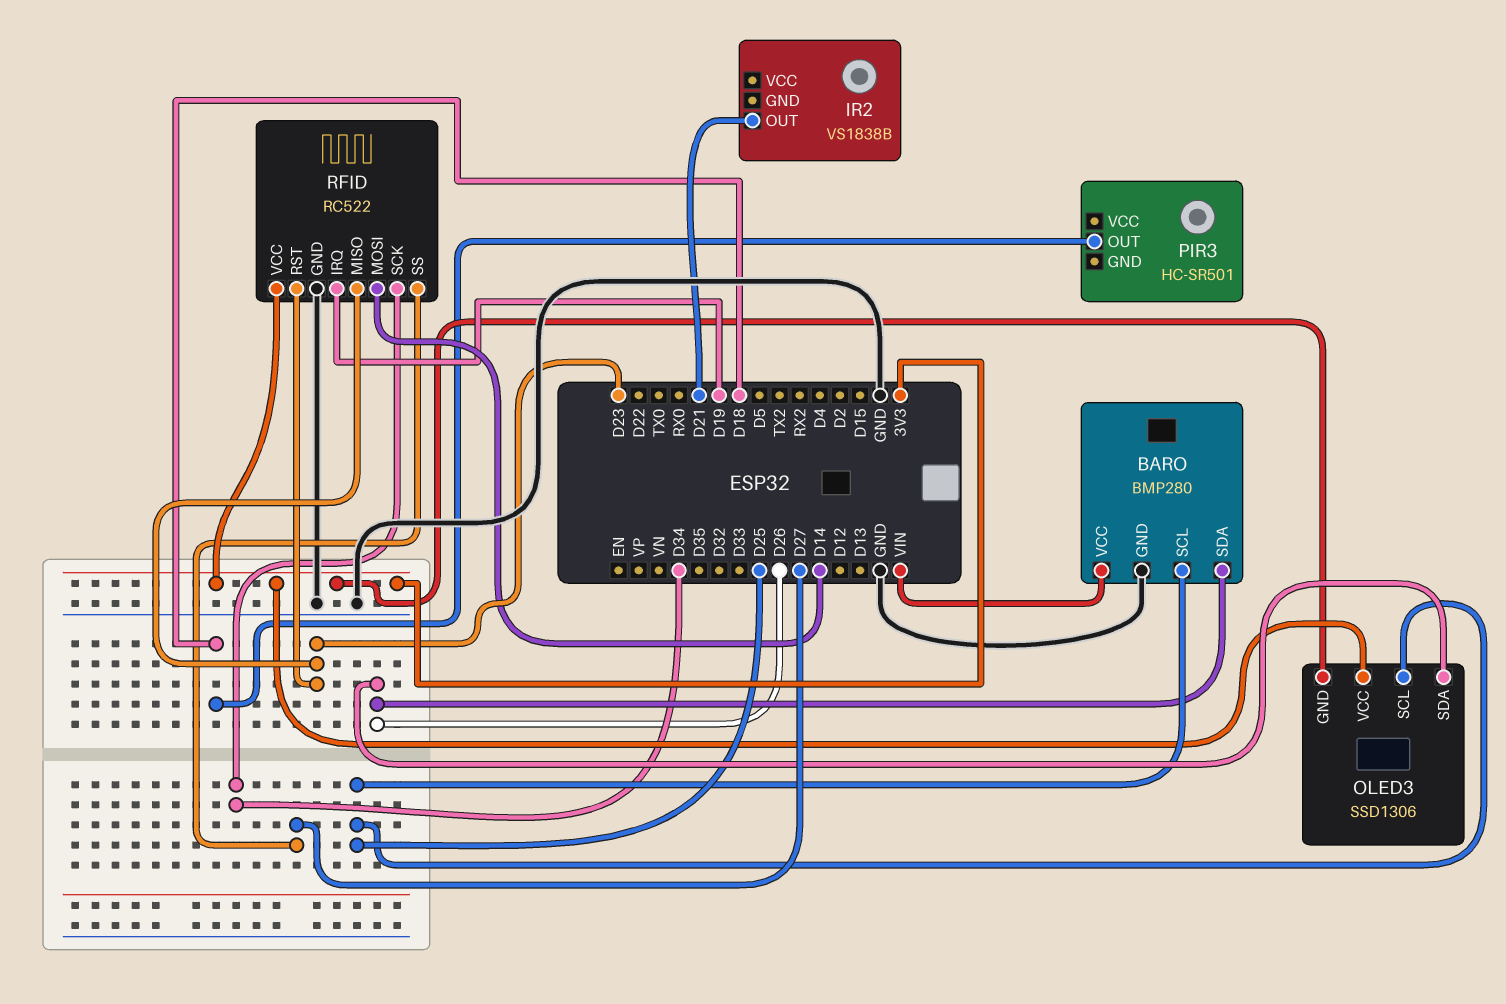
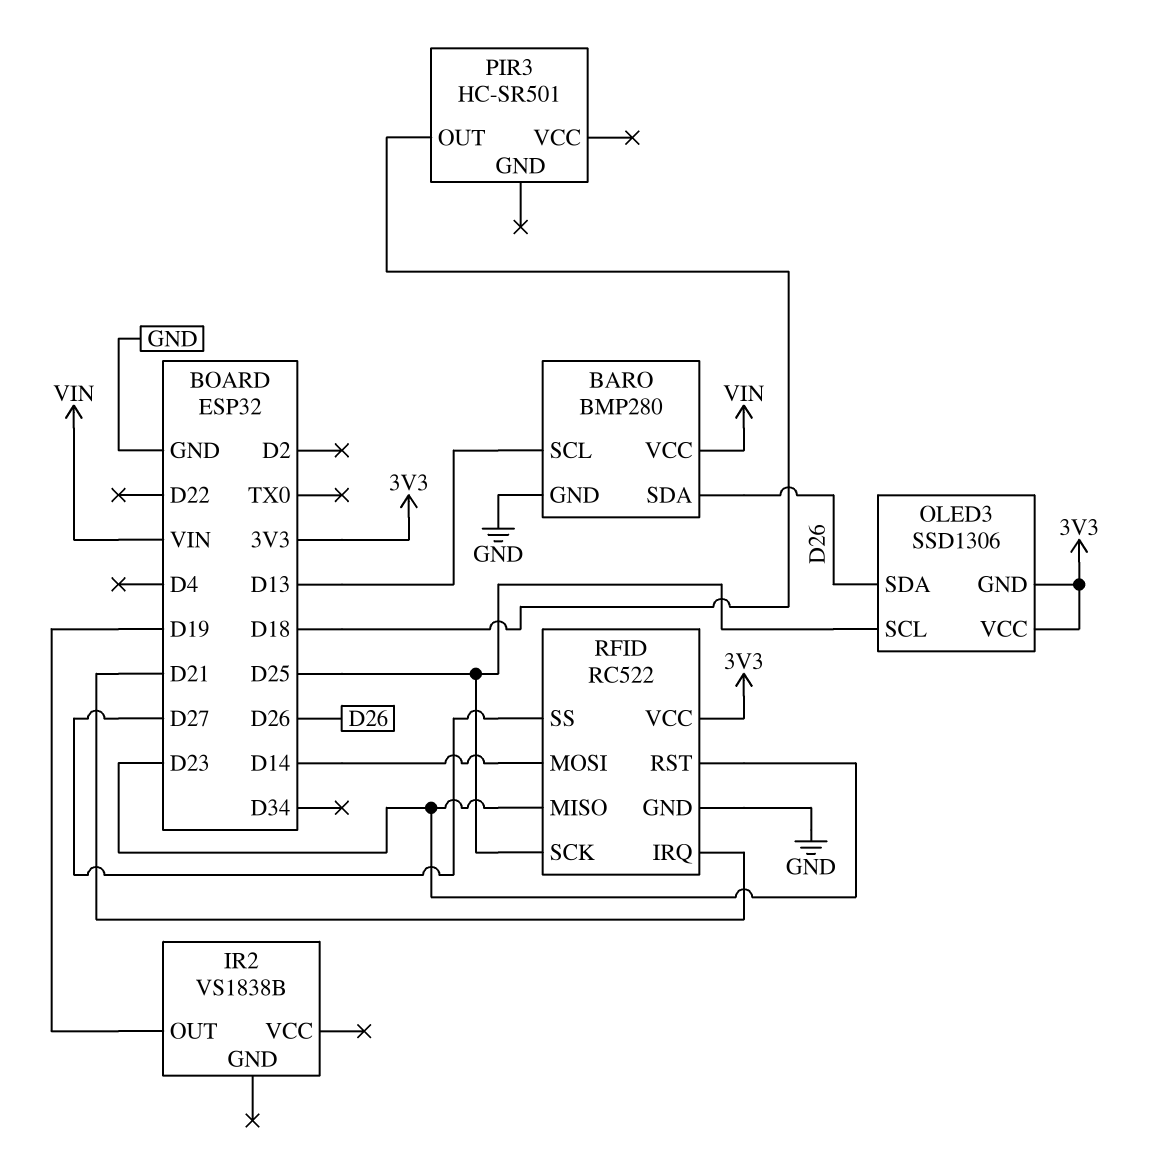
BARO pin SCL: D25 -> D13
IR2 pin OUT: D21 -> D19
RFID pin IRQ: D19 -> D21
RFID pin SCK: D34 -> D25

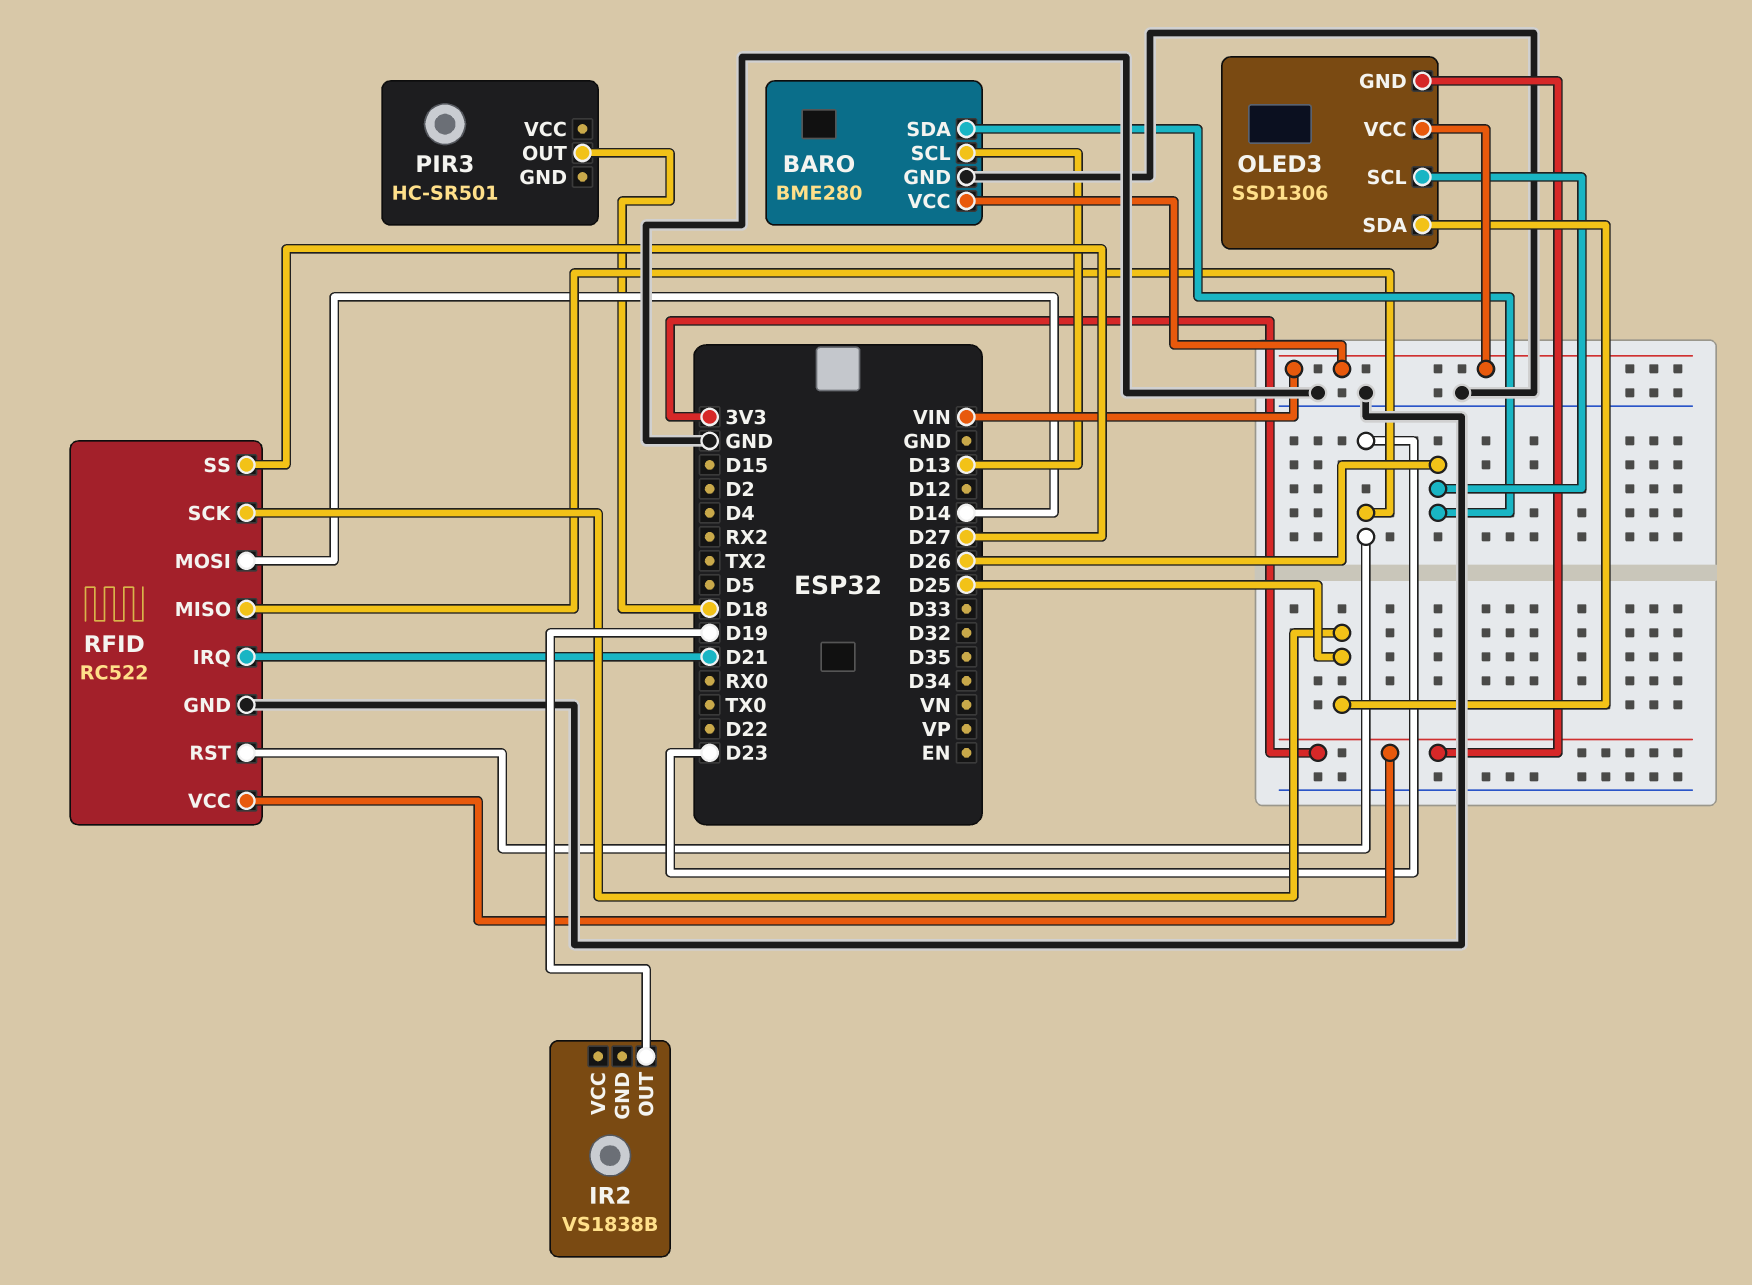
BARO: BMP280 -> BME280
OLED3 pin SCL: D25 -> D26
OLED3 pin SDA: D26 -> D25
OLED3 pin VCC: 3V3 -> VIN

